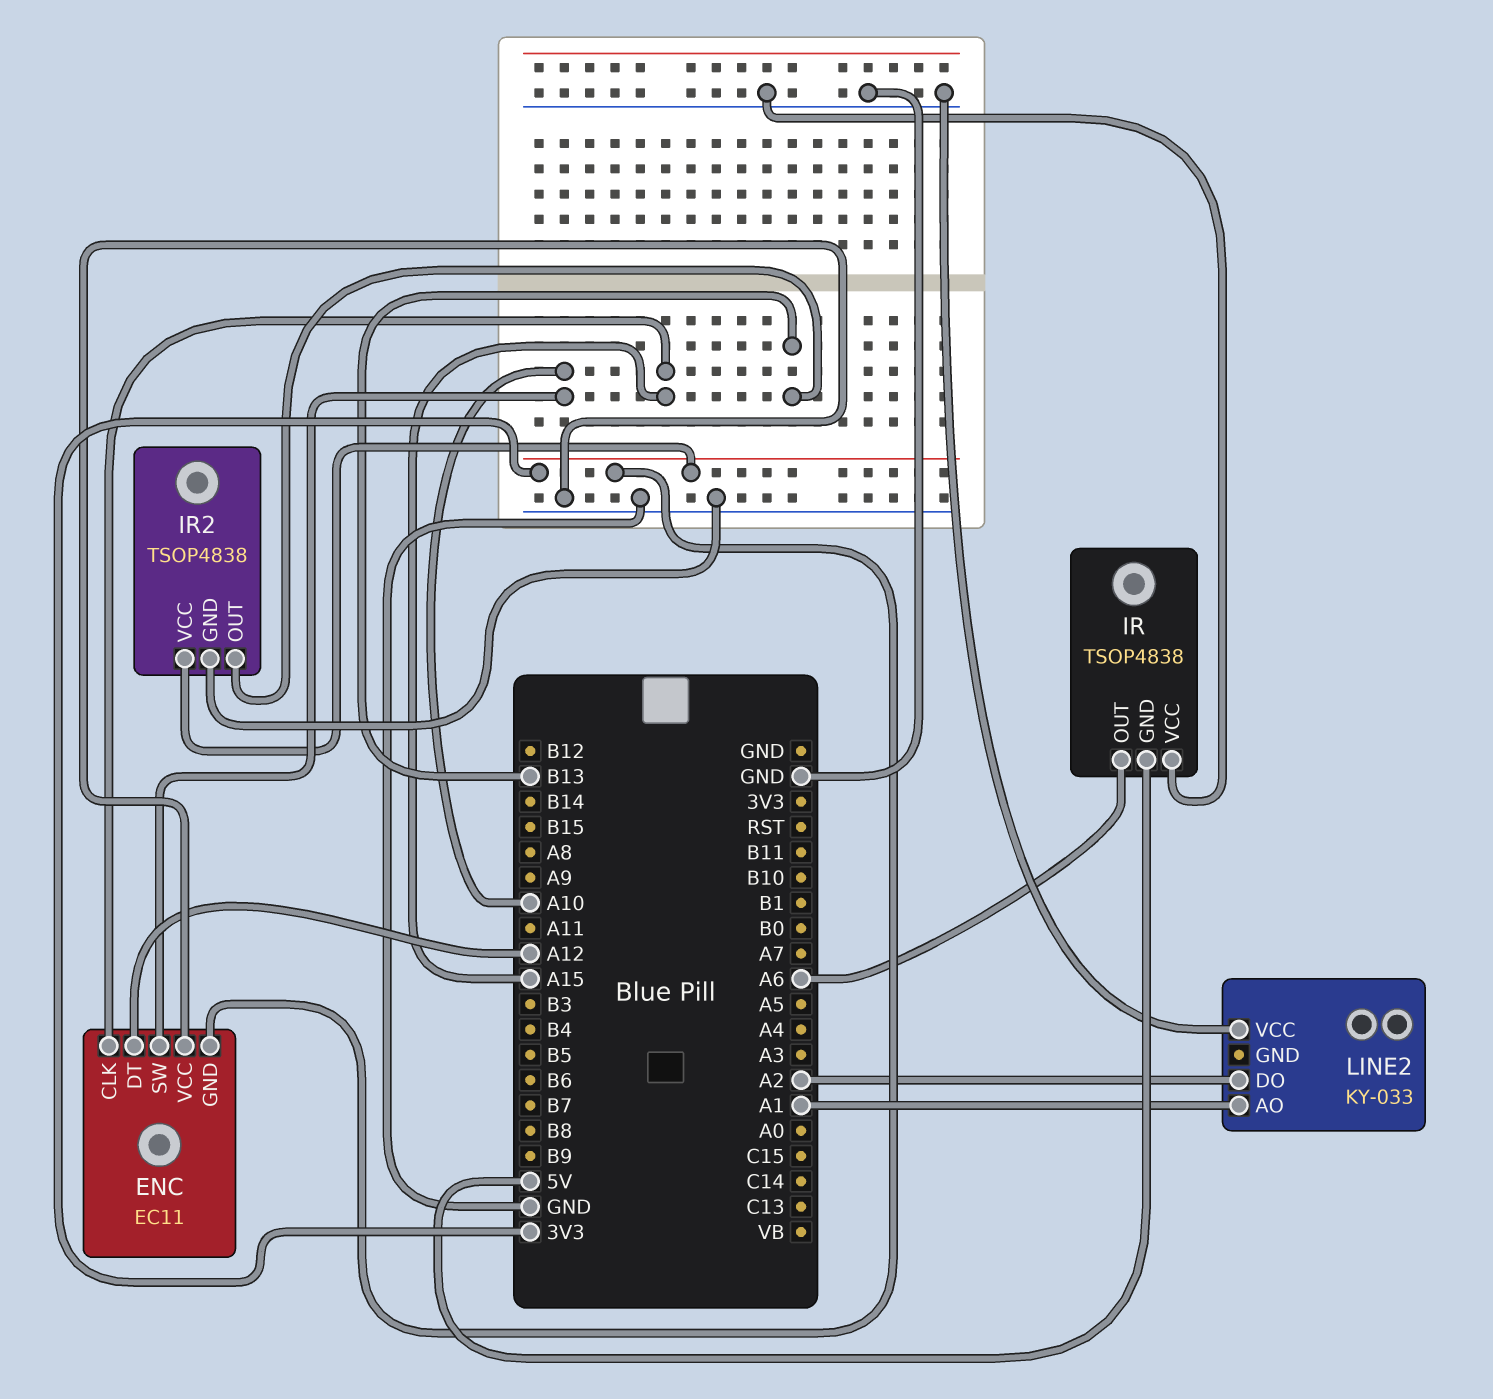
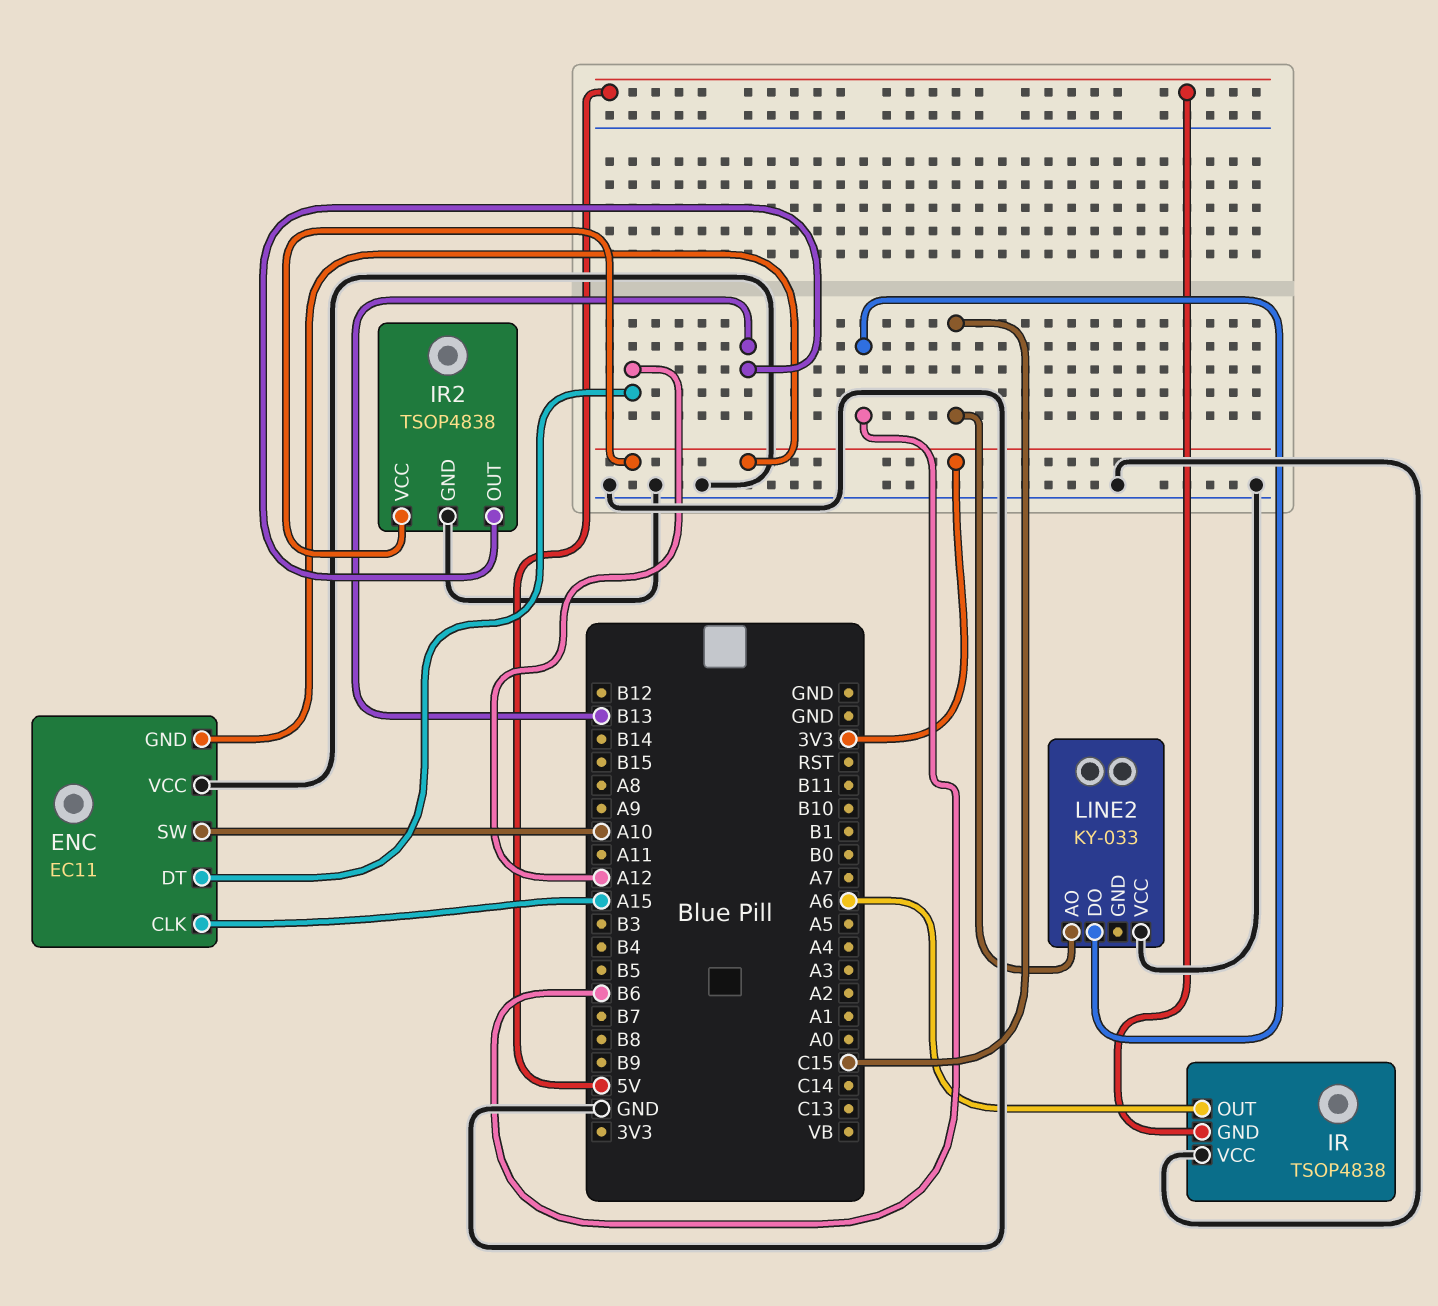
LINE2 pin AO: A1 -> C15
LINE2 pin DO: A2 -> B6

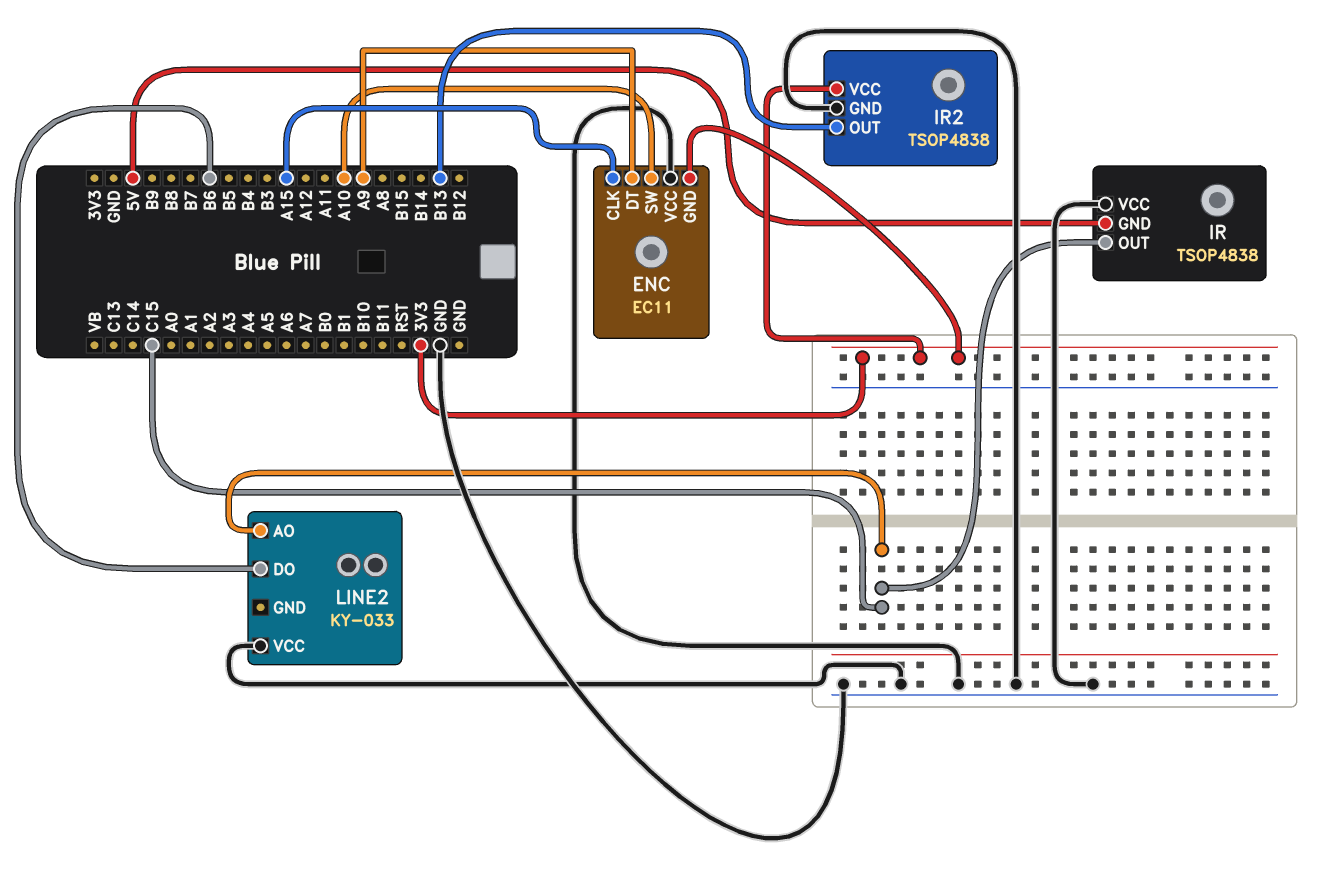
ENC pin DT: A12 -> A9
IR pin OUT: A6 -> C15

